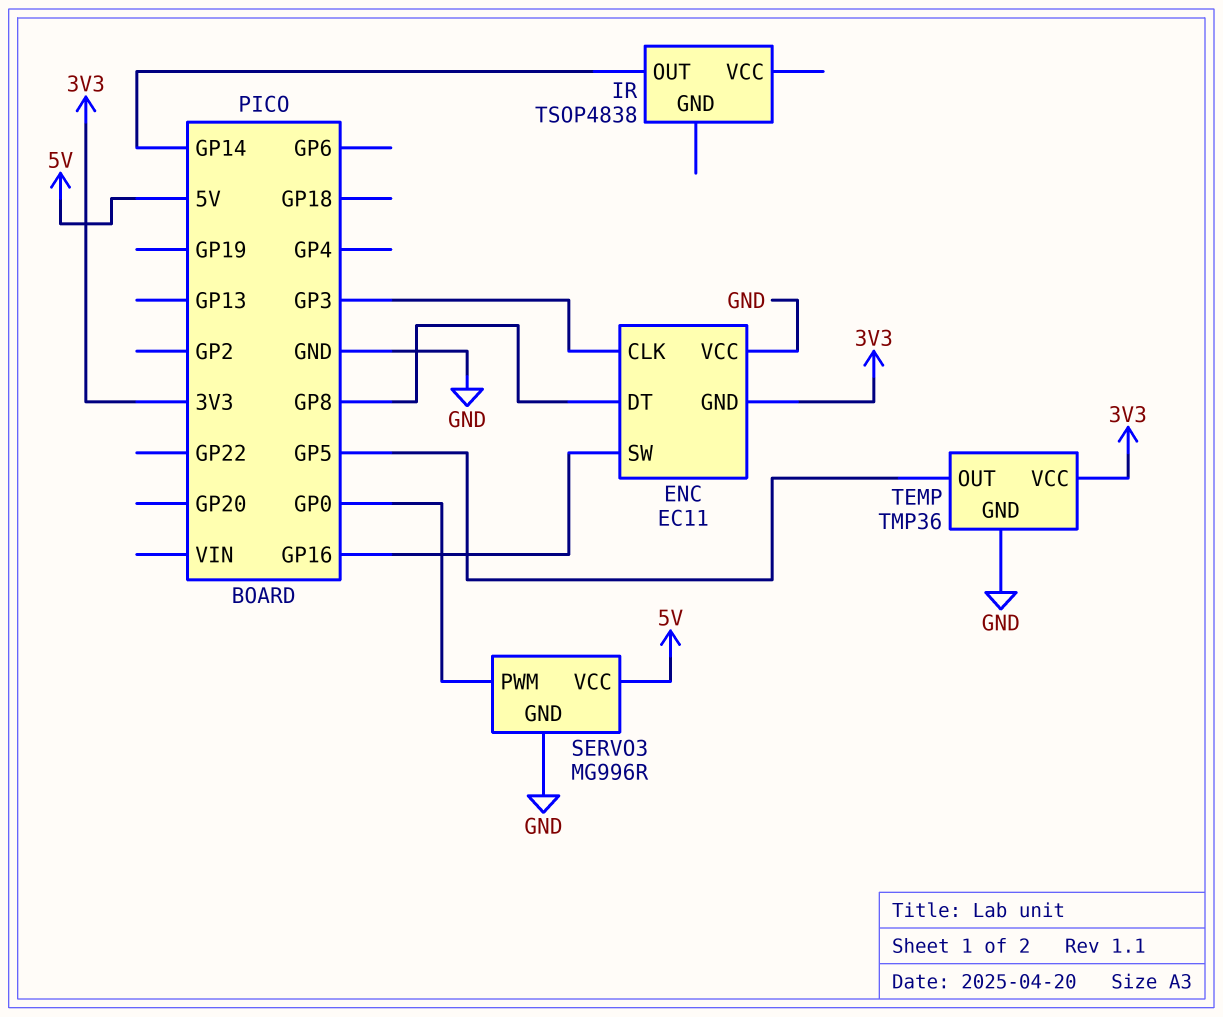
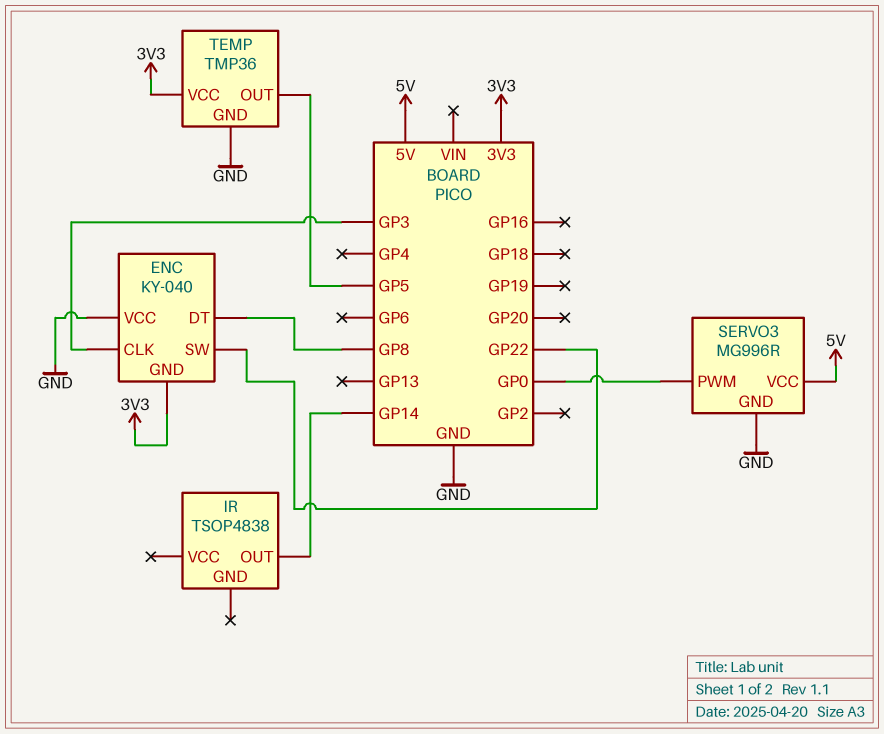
ENC: EC11 -> KY-040
ENC pin SW: GP16 -> GP22

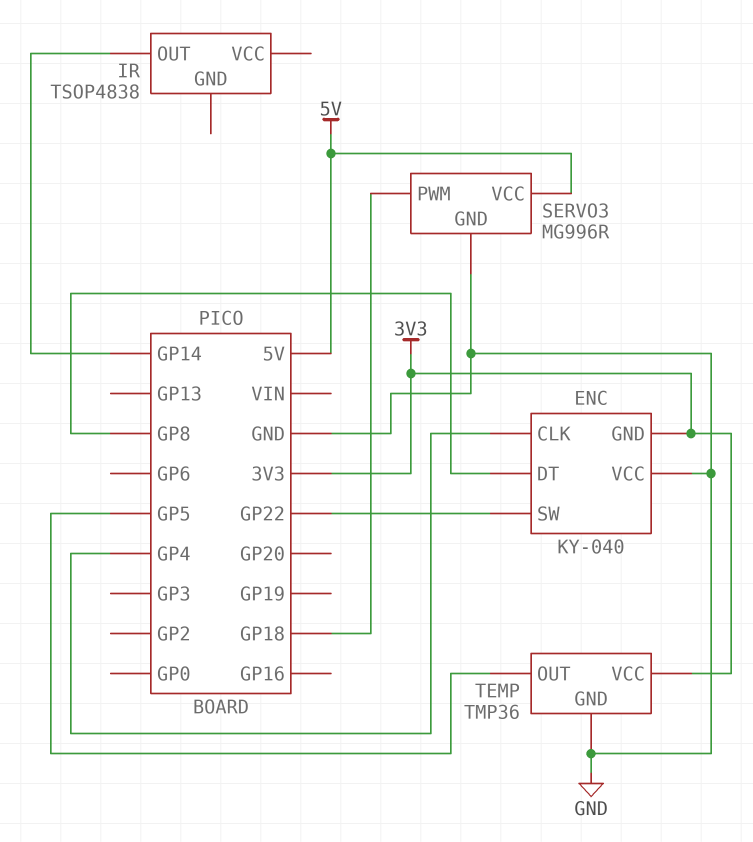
ENC pin CLK: GP3 -> GP4
SERVO3 pin PWM: GP0 -> GP18

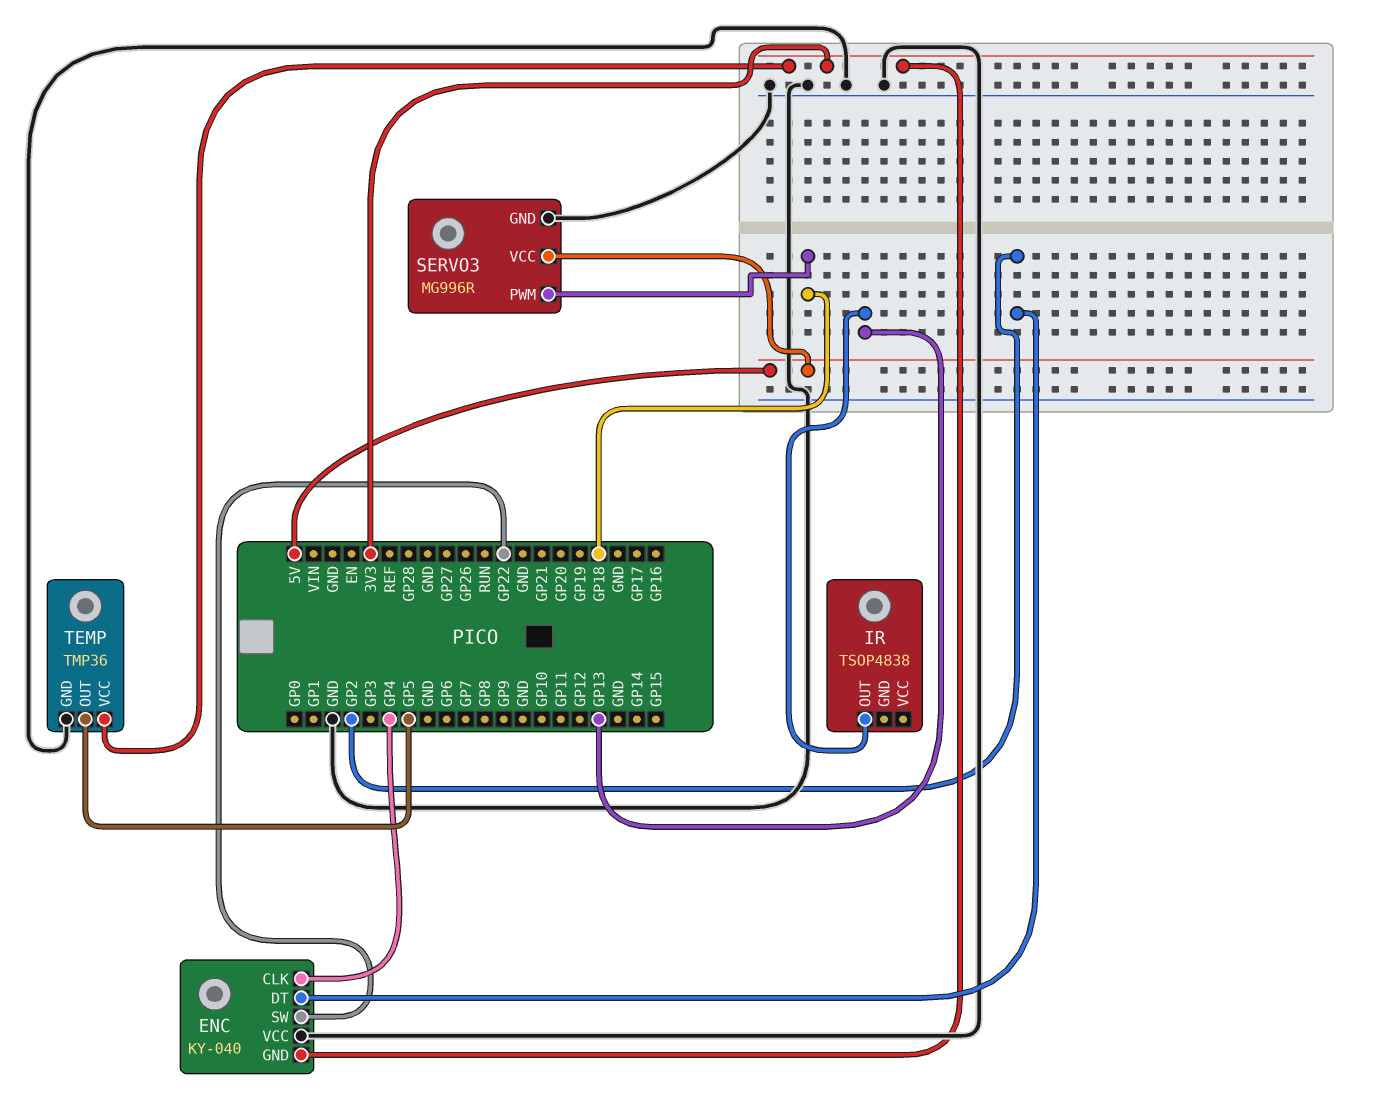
ENC pin DT: GP8 -> GP2
IR pin OUT: GP14 -> GP13

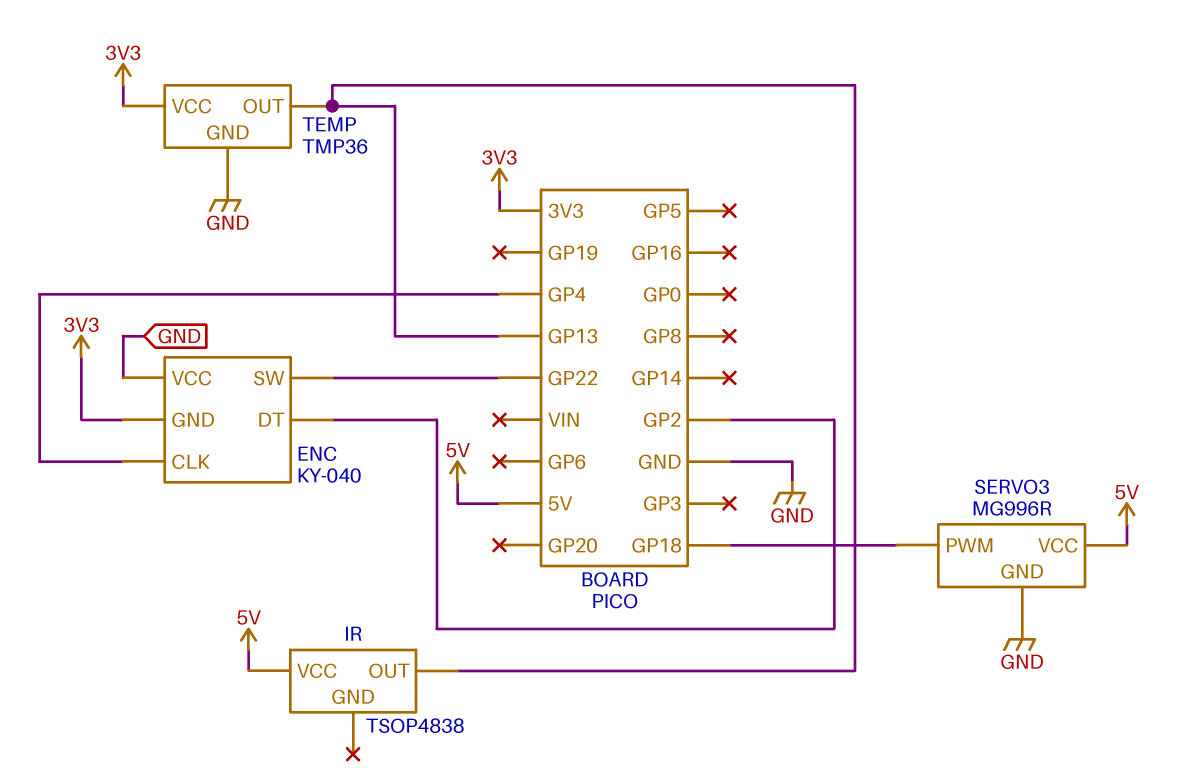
IR pin VCC: none -> 5V
TEMP pin OUT: GP5 -> GP13

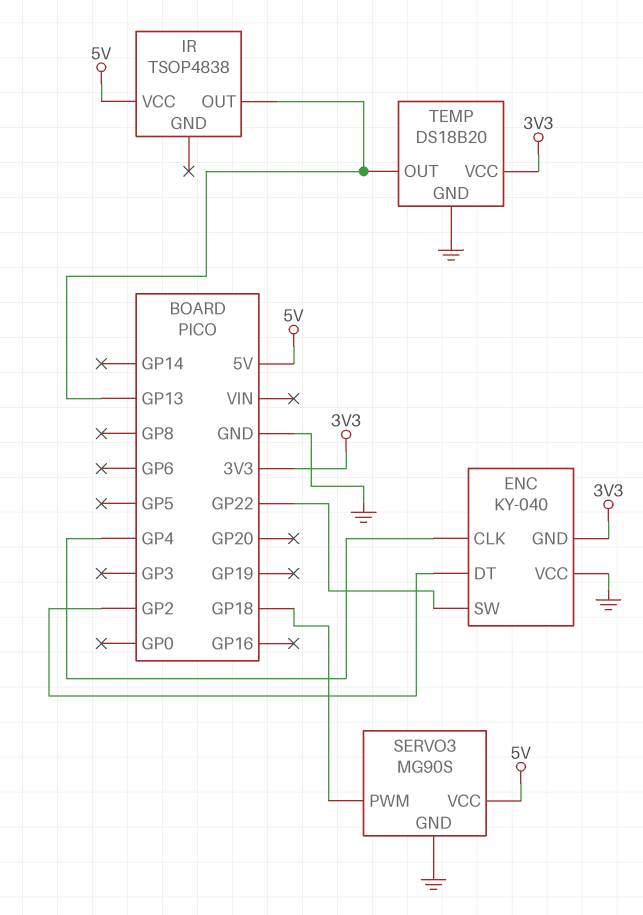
SERVO3: MG996R -> MG90S
TEMP: TMP36 -> DS18B20

